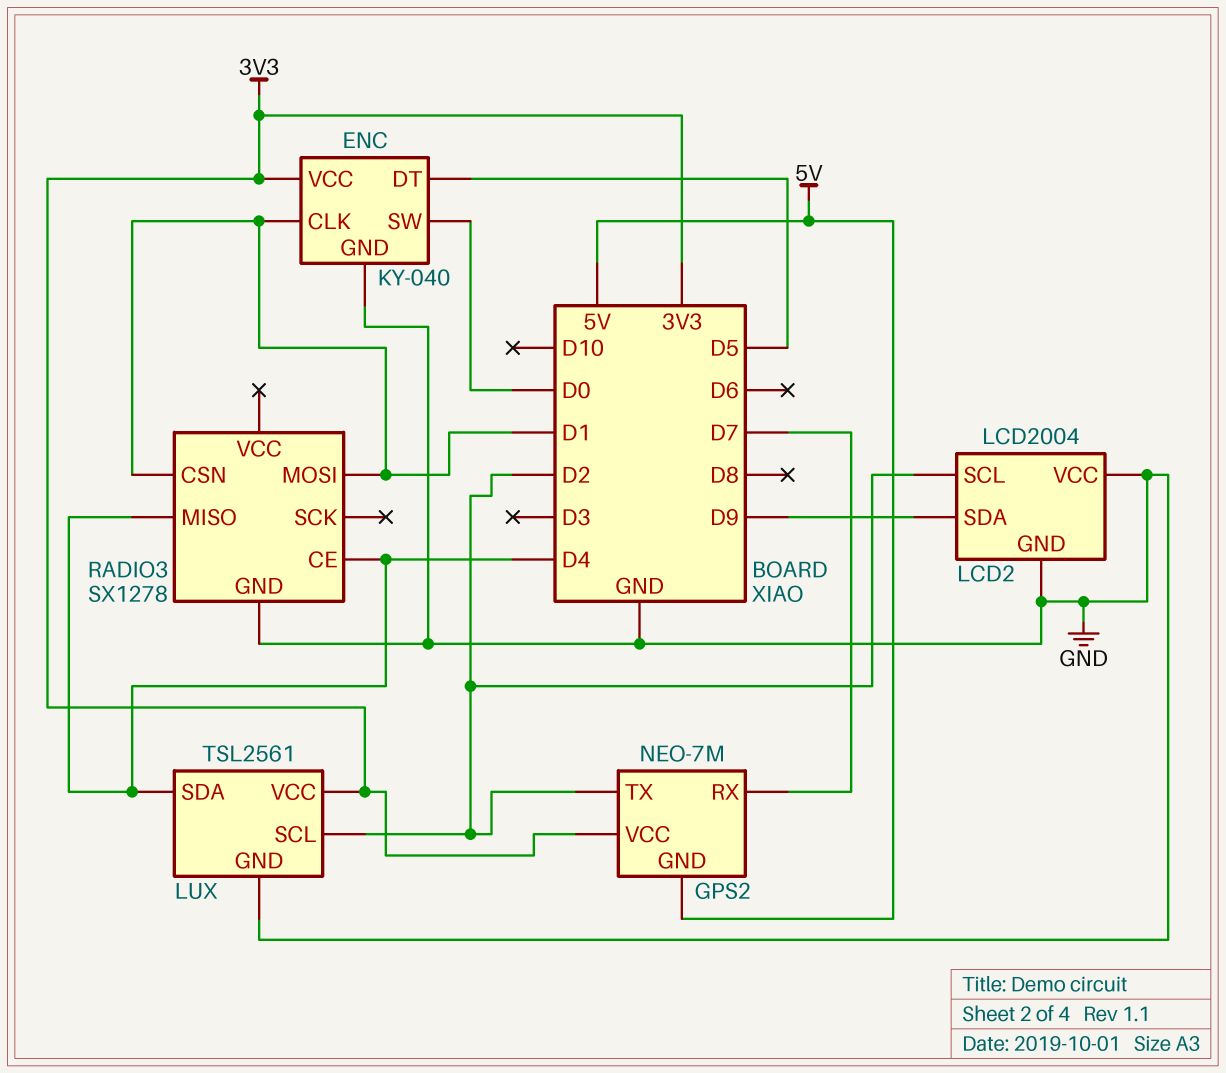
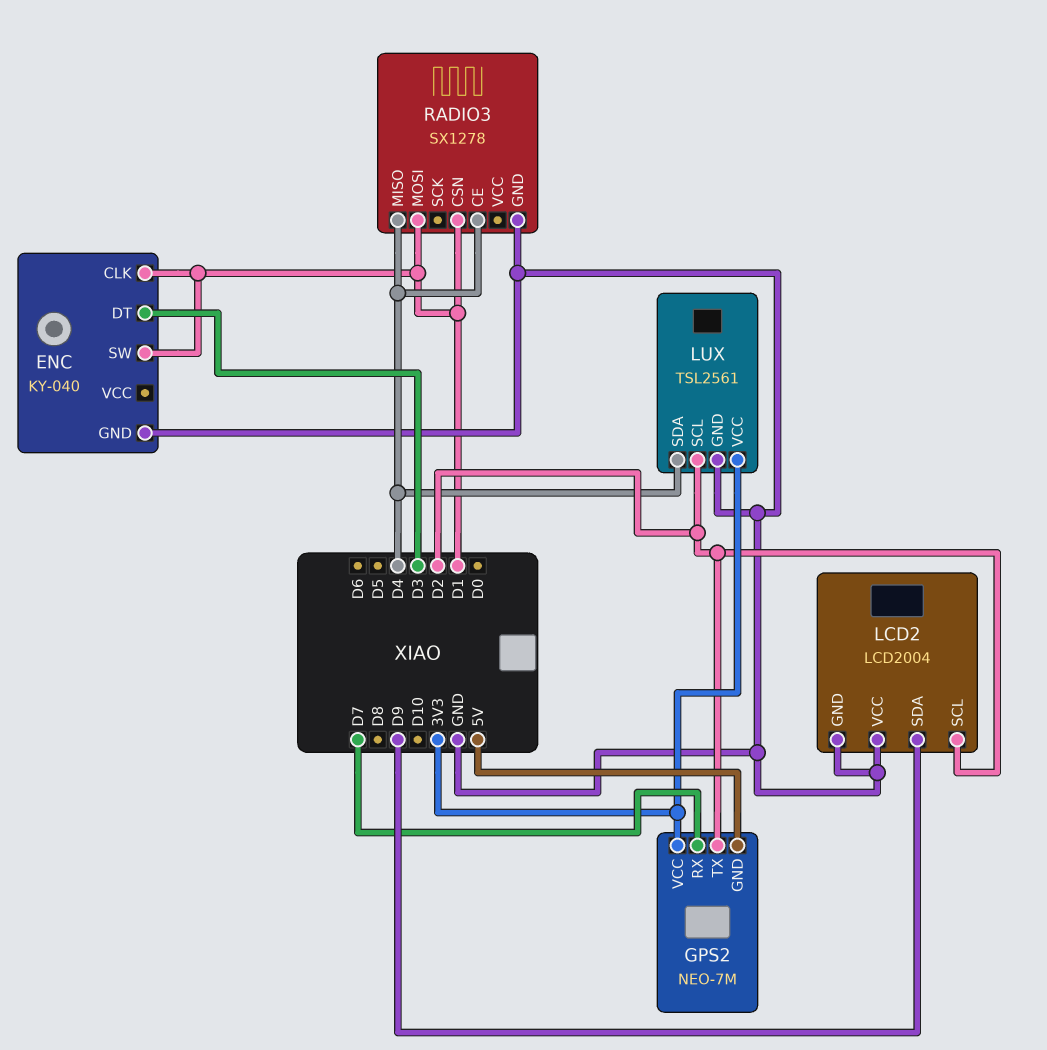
ENC pin DT: D5 -> D3
ENC pin SW: D0 -> D1
ENC pin VCC: 3V3 -> none

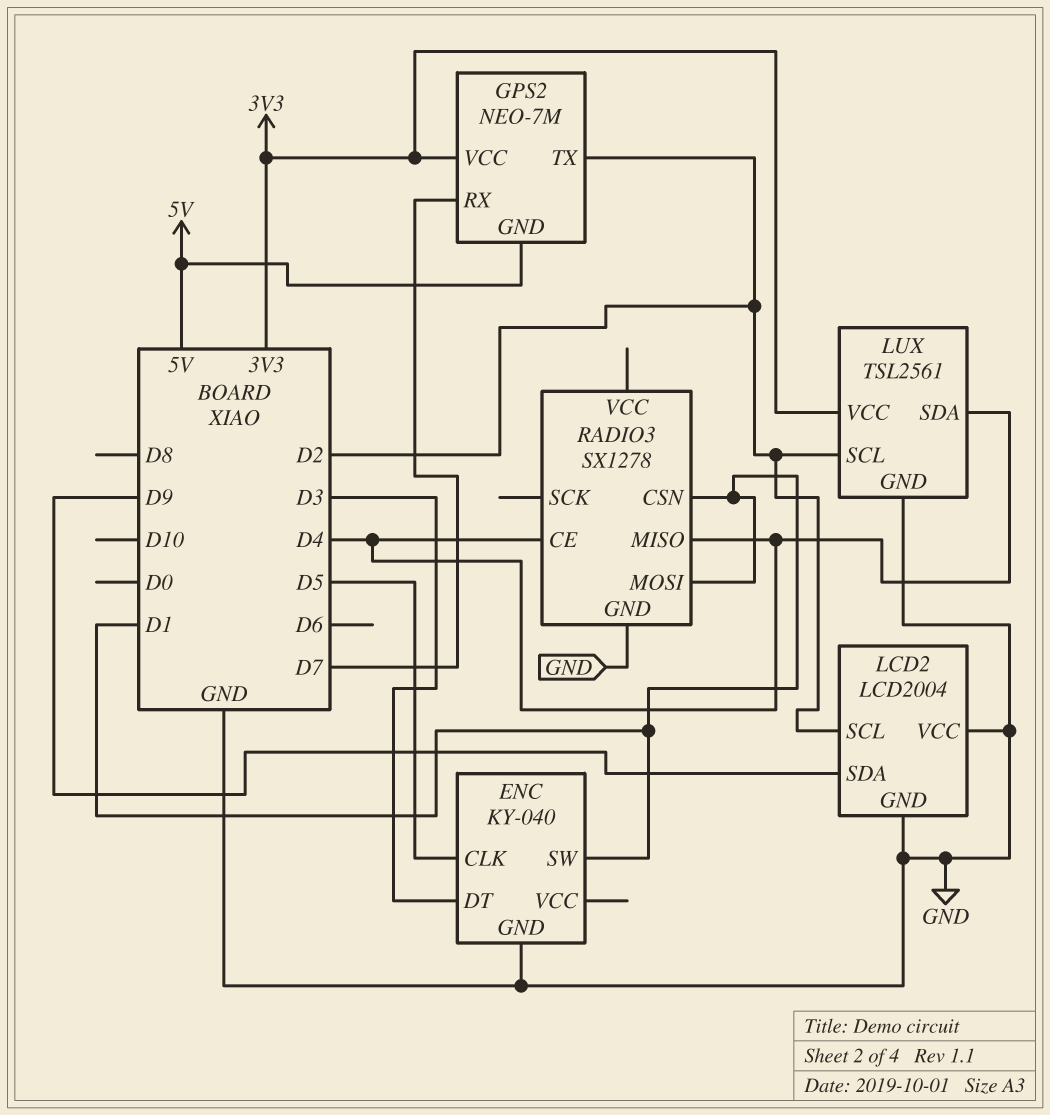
ENC pin CLK: D1 -> D5

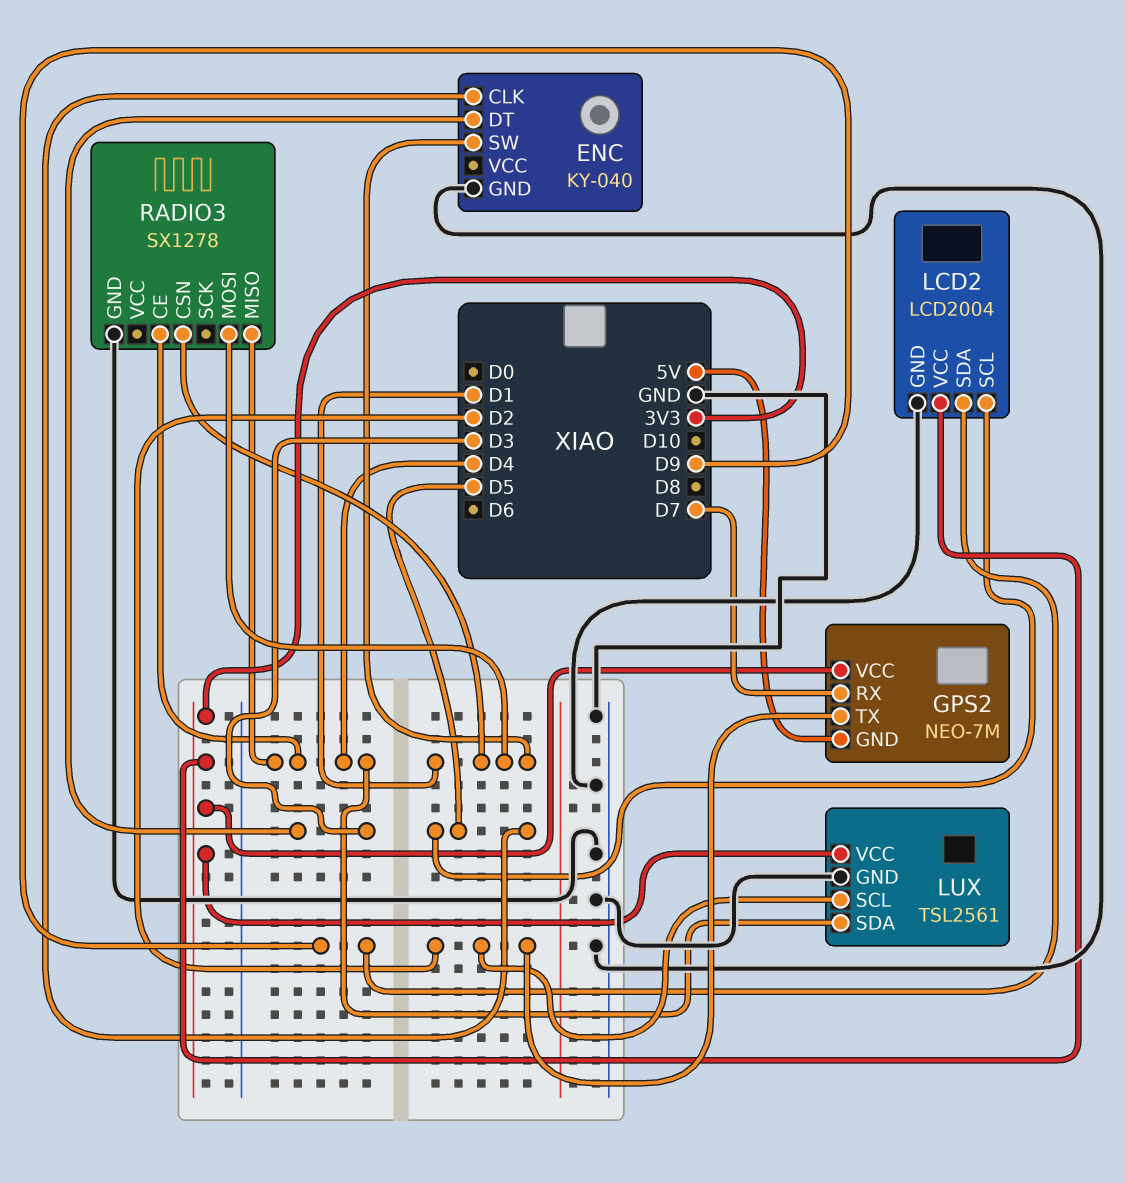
LCD2 pin SCL: D2 -> D5
LCD2 pin VCC: GND -> 3V3

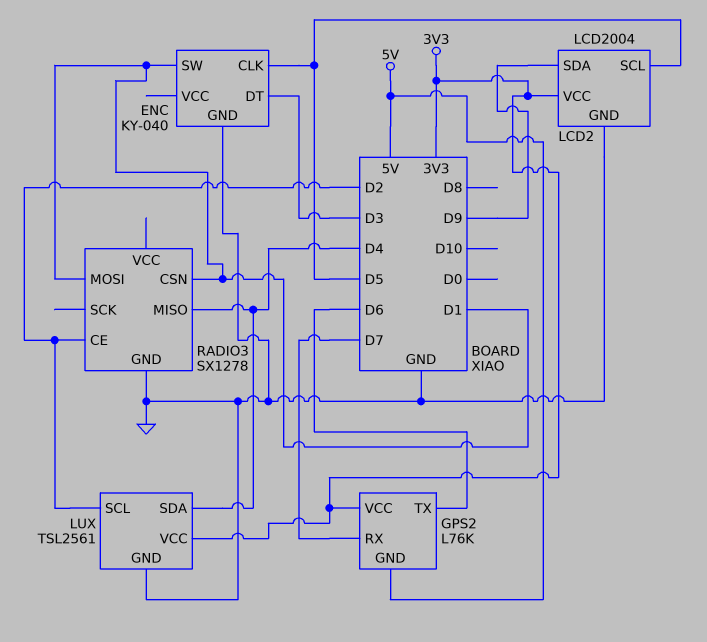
GPS2: NEO-7M -> L76K
GPS2 pin TX: D2 -> D6
RADIO3 pin CE: D4 -> D2

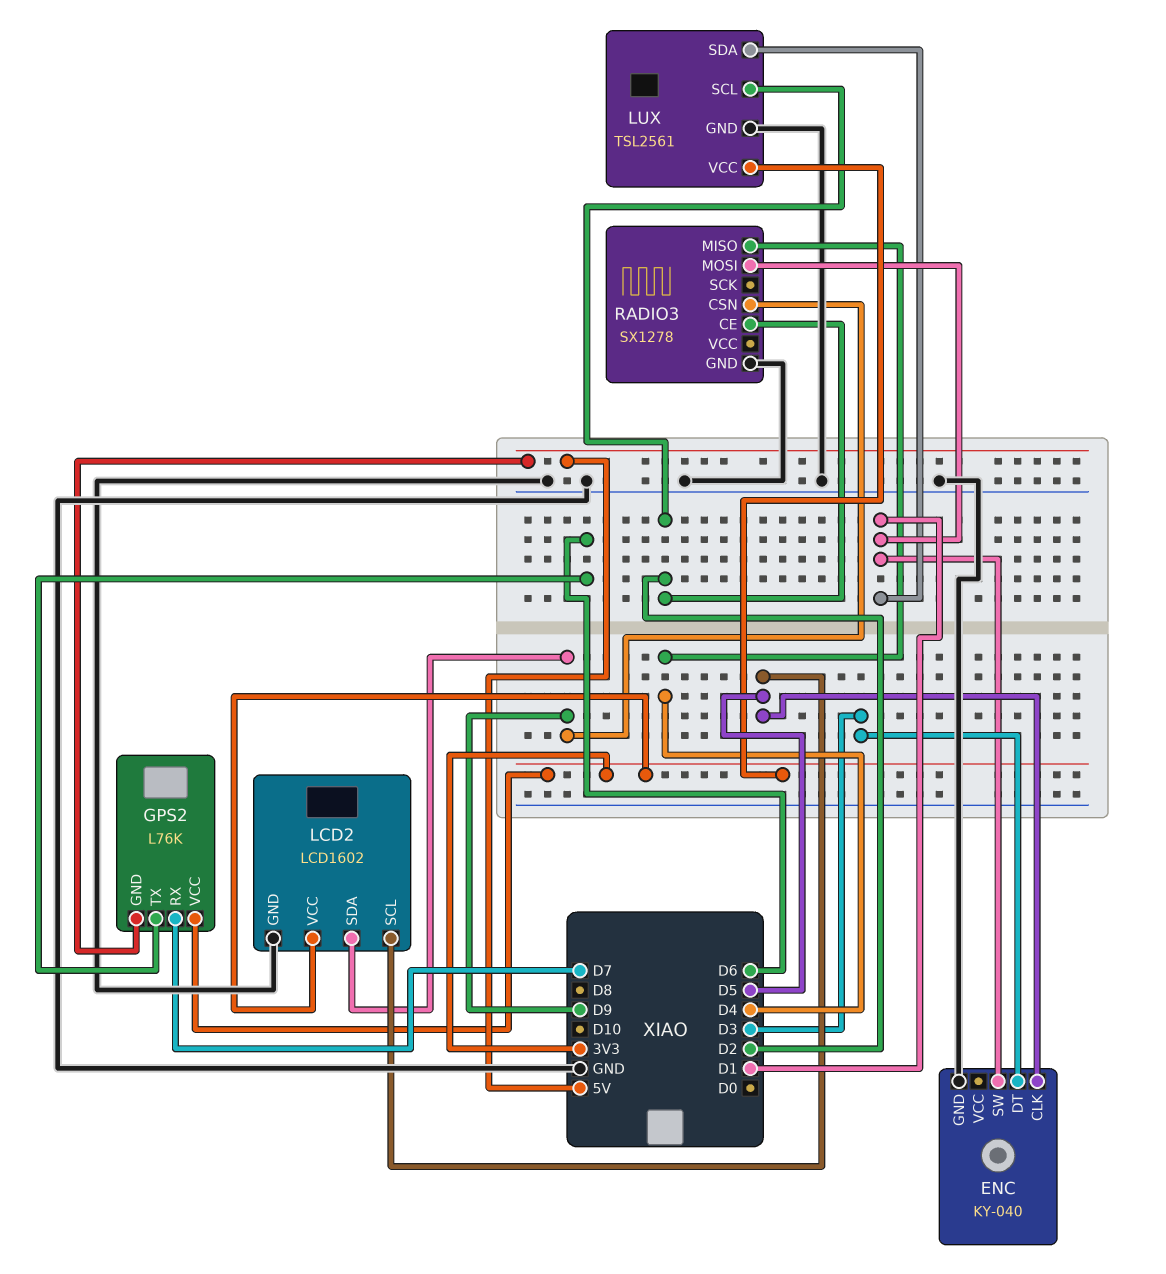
LCD2: LCD2004 -> LCD1602
LUX pin SDA: D4 -> D1
RADIO3 pin CSN: D1 -> D9

